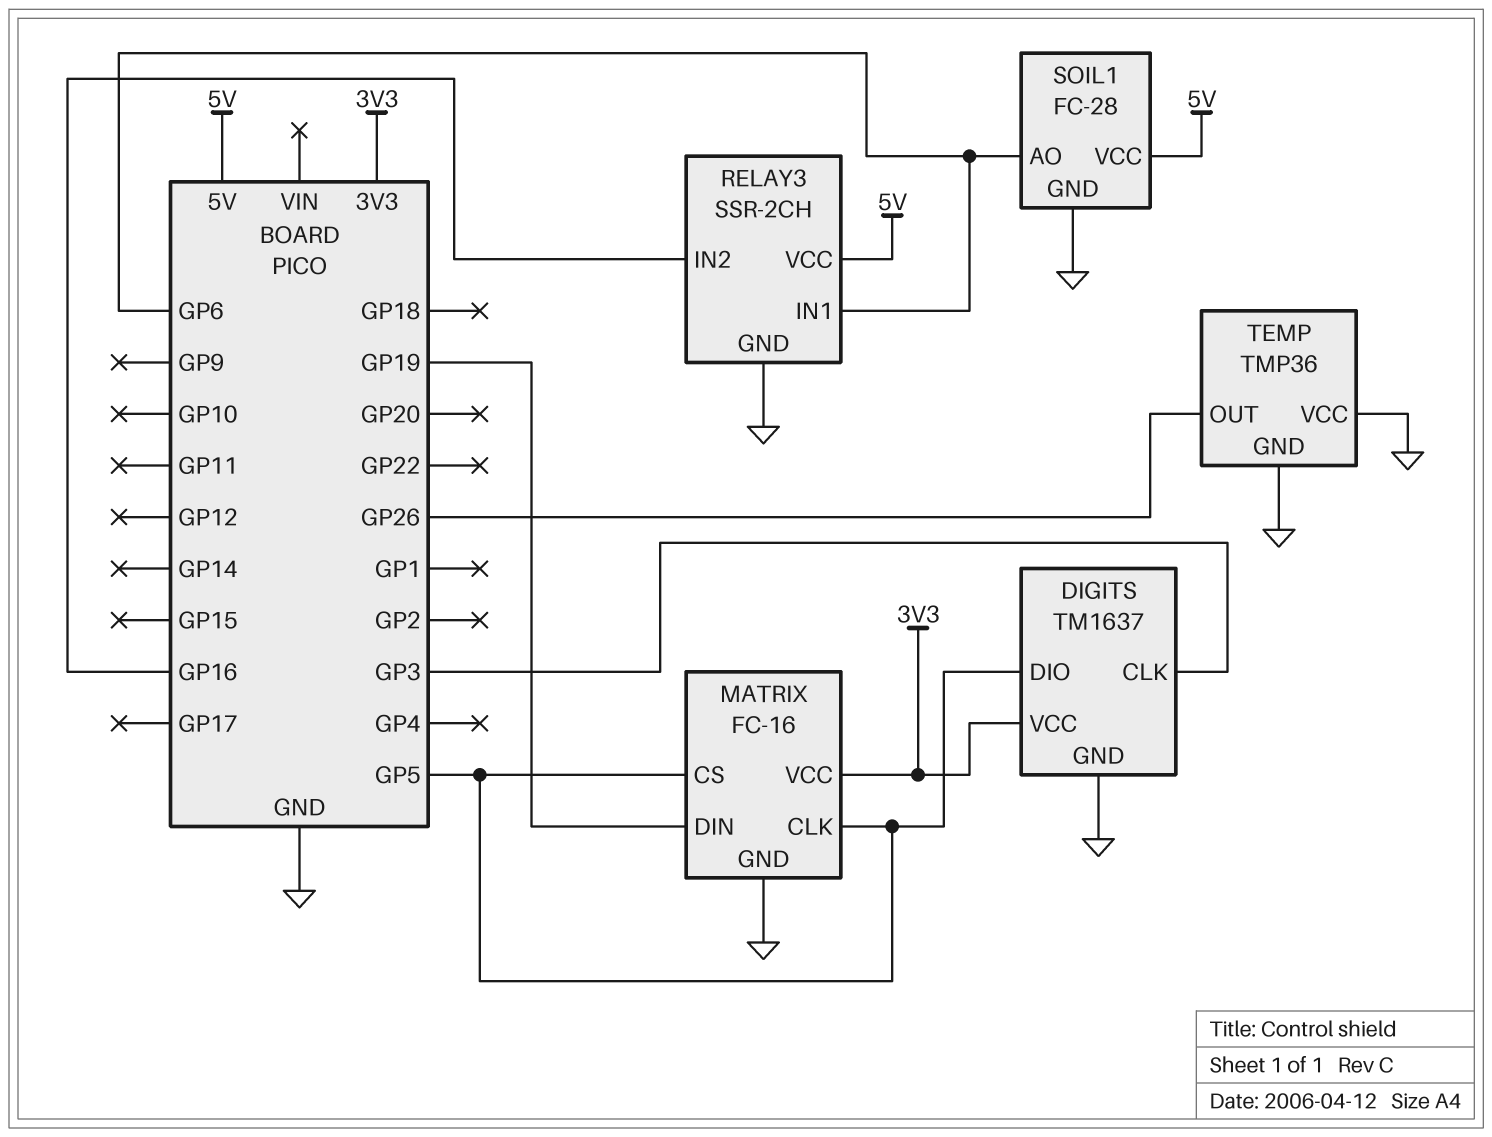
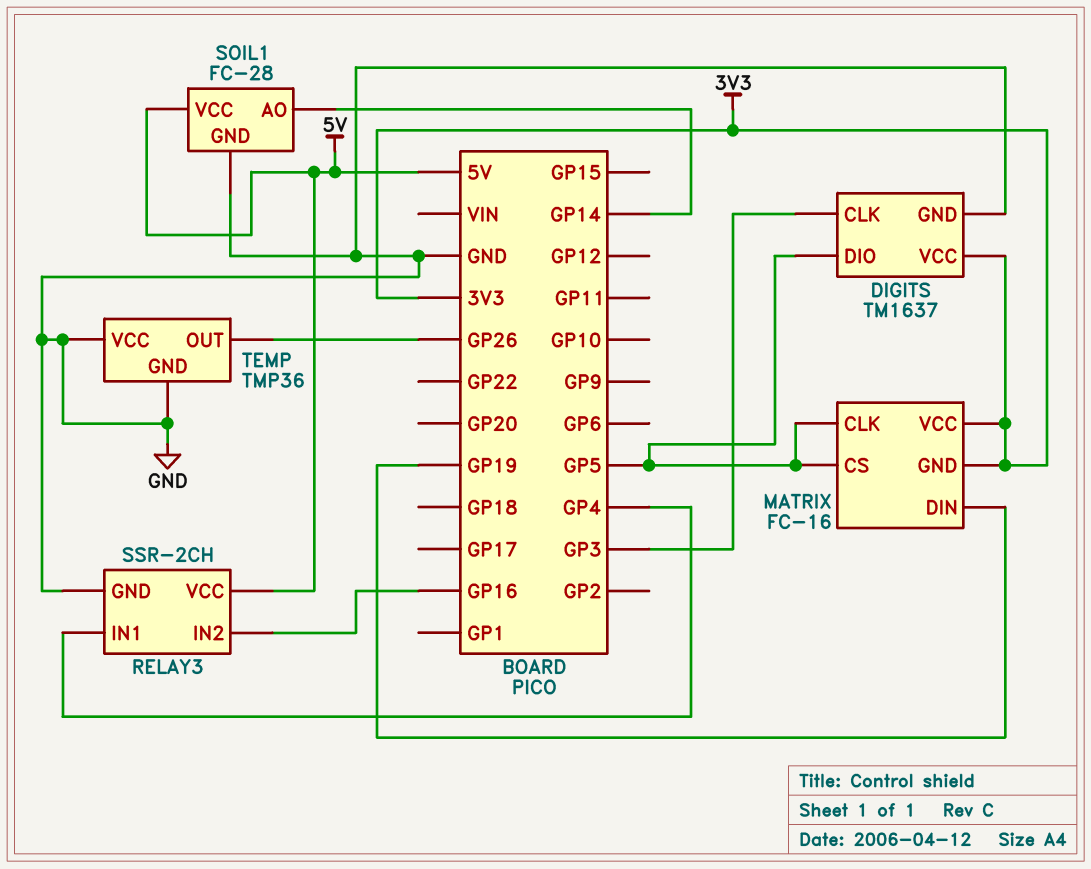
MATRIX pin GND: GND -> 3V3
RELAY3 pin IN1: GP6 -> GP4
SOIL1 pin AO: GP6 -> GP14

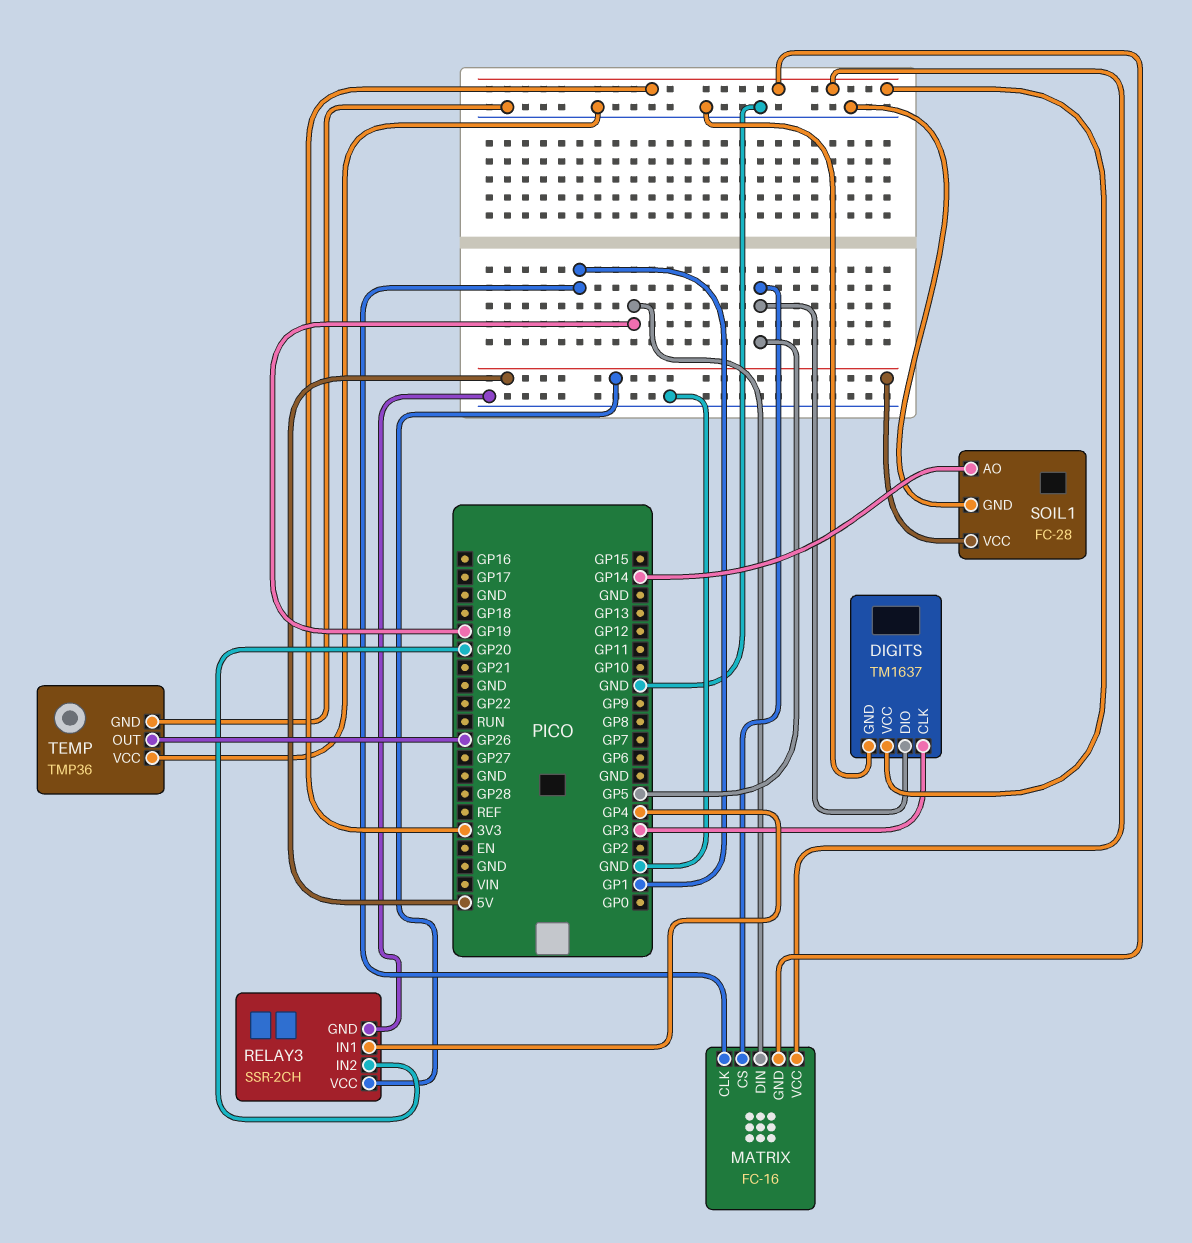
MATRIX pin CLK: GP5 -> GP1
RELAY3 pin IN2: GP16 -> GP20

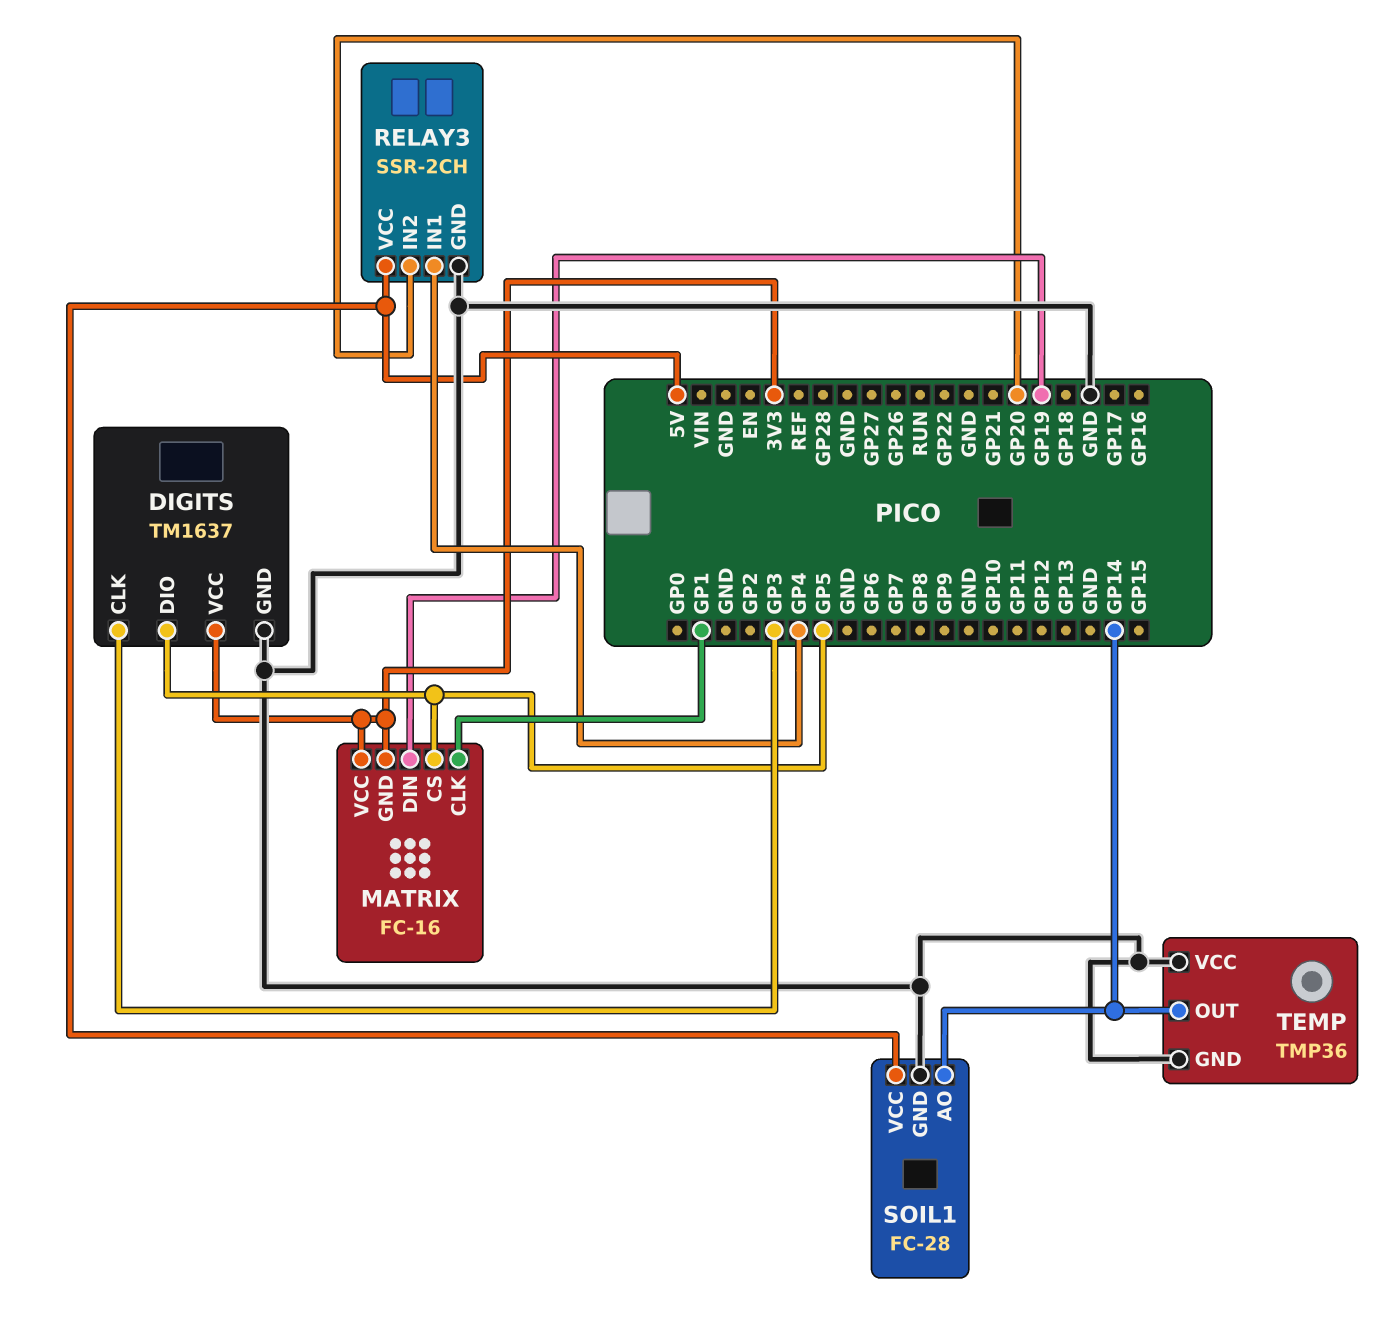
TEMP pin OUT: GP26 -> GP14

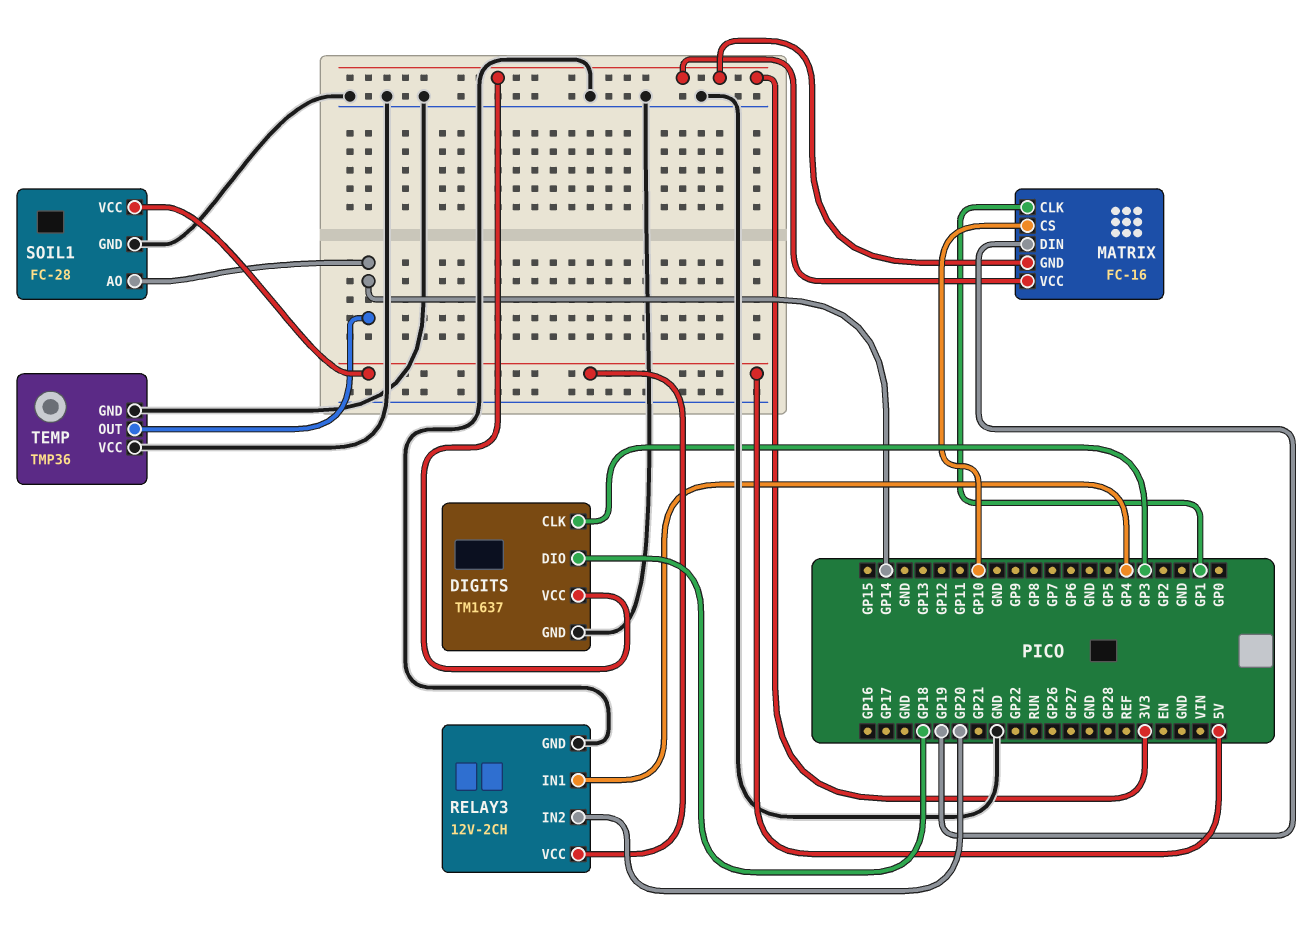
DIGITS pin DIO: GP5 -> GP18
MATRIX pin CS: GP5 -> GP10
RELAY3: SSR-2CH -> 12V-2CH

